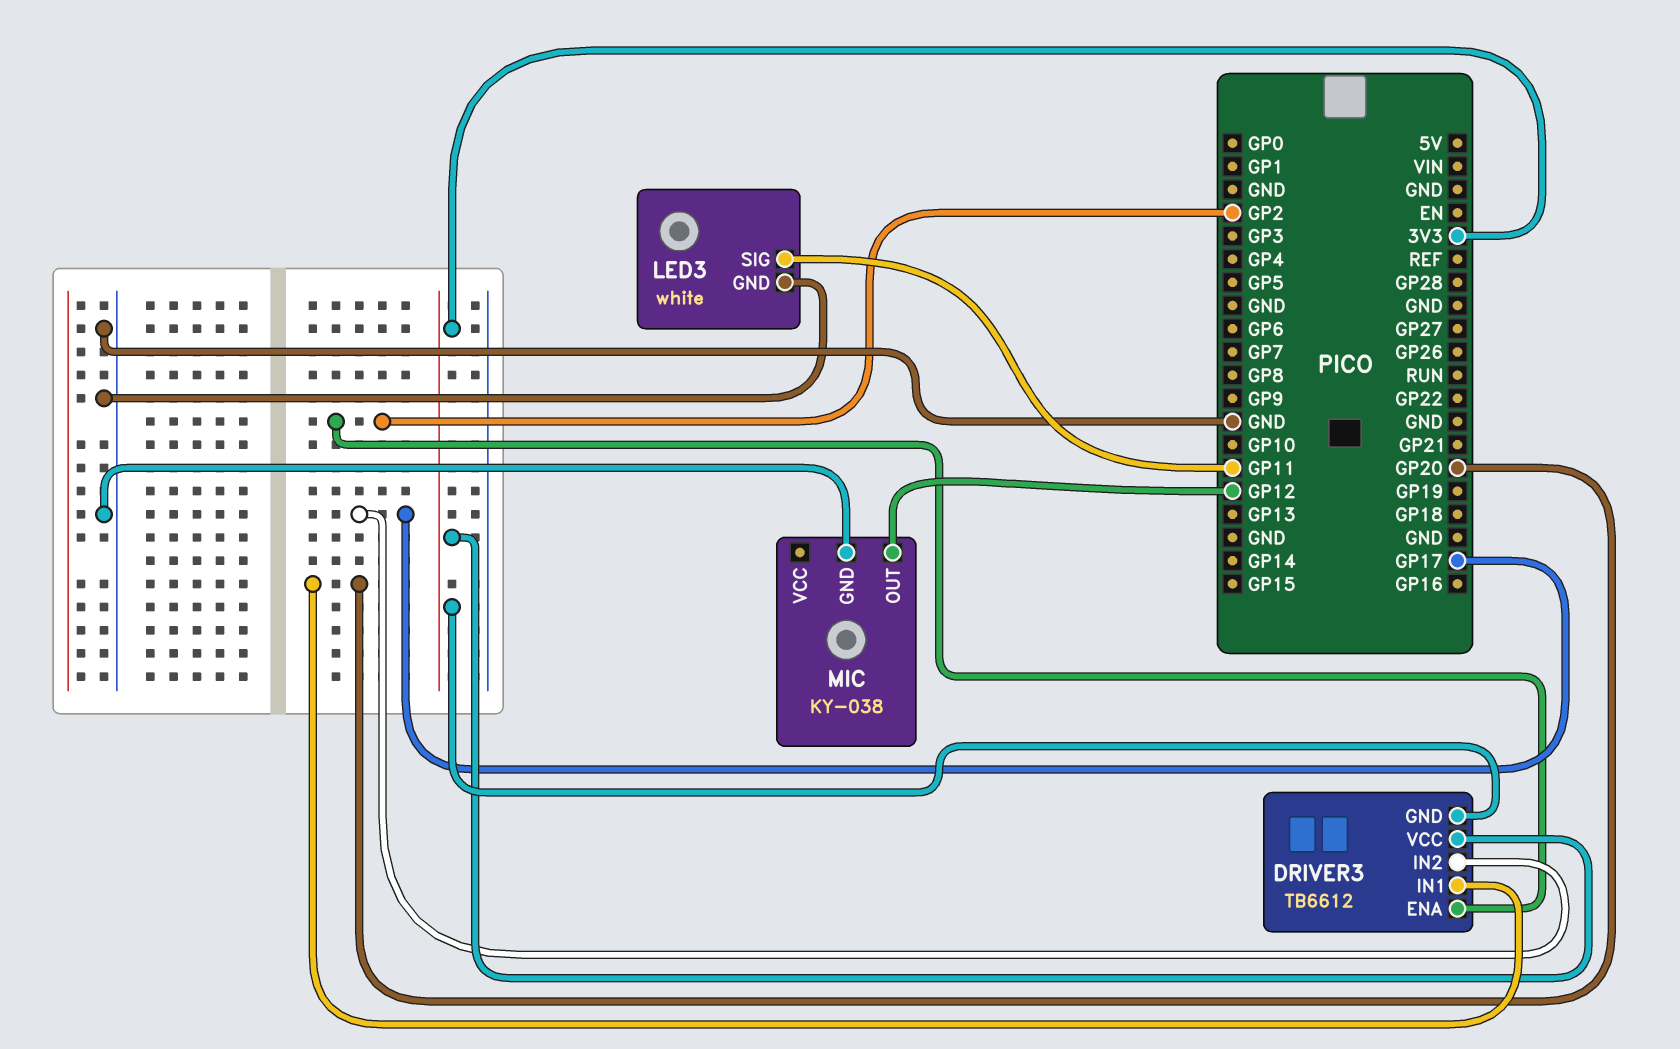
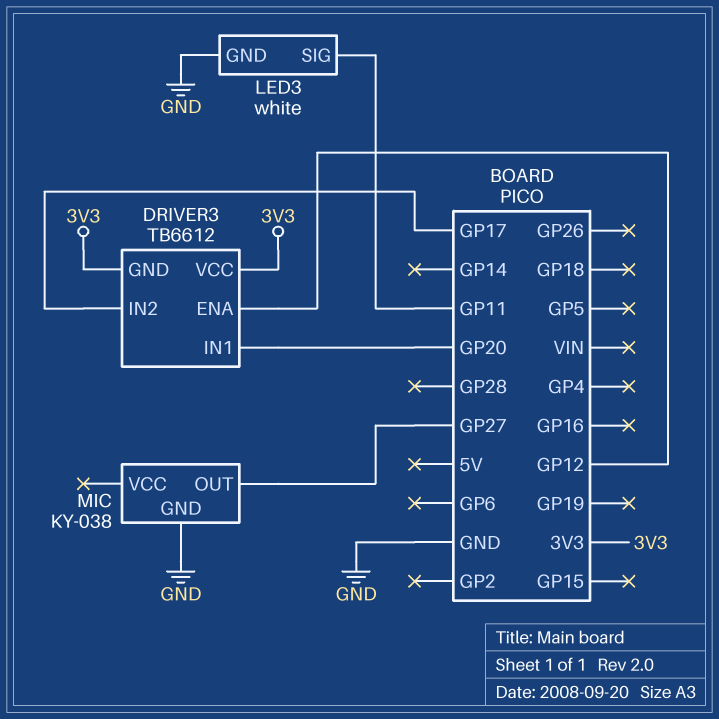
DRIVER3 pin ENA: GP2 -> GP12
MIC pin OUT: GP12 -> GP27

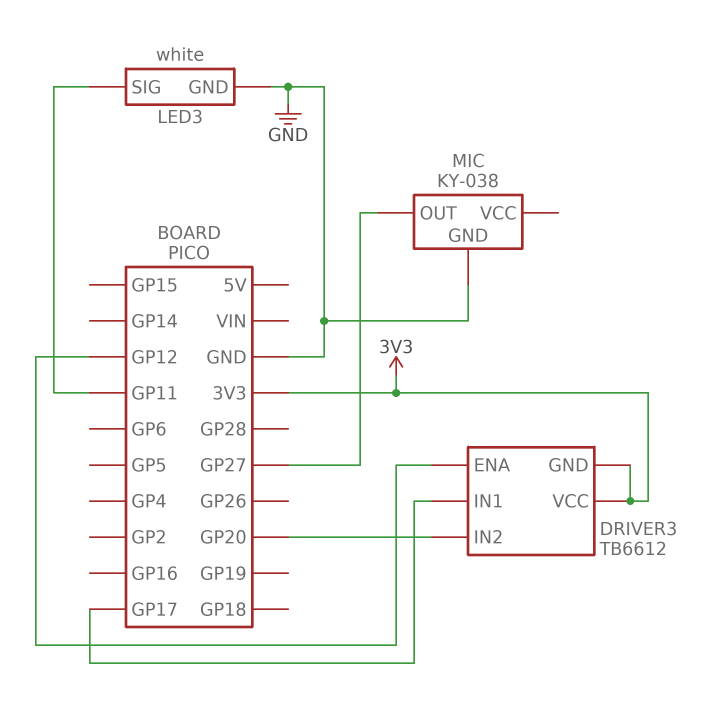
DRIVER3 pin IN1: GP20 -> GP17
DRIVER3 pin IN2: GP17 -> GP20

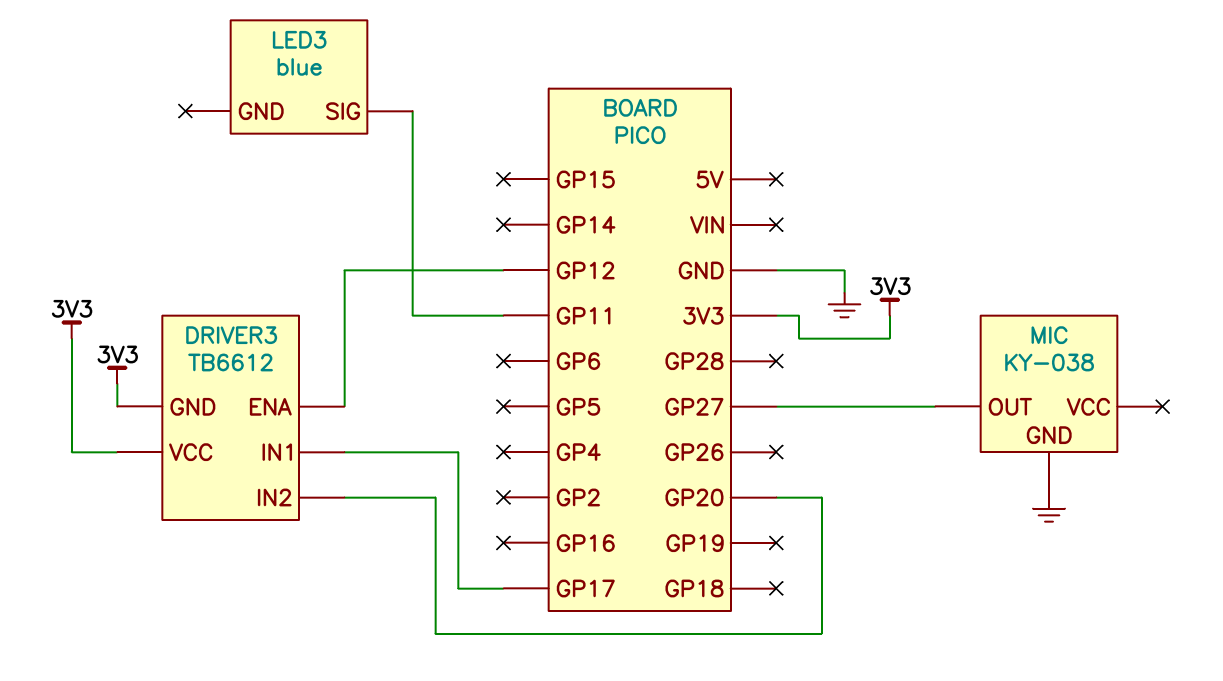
LED3: white -> blue
LED3 pin GND: GND -> none

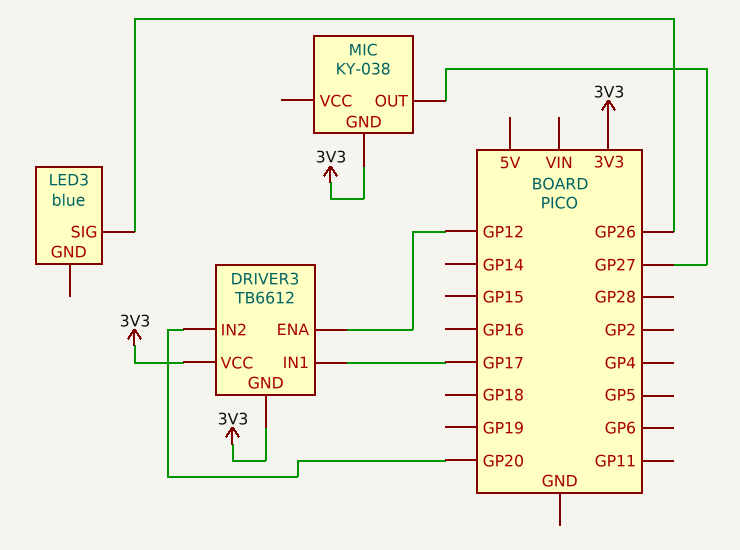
LED3 pin SIG: GP11 -> GP26
MIC pin GND: GND -> 3V3

